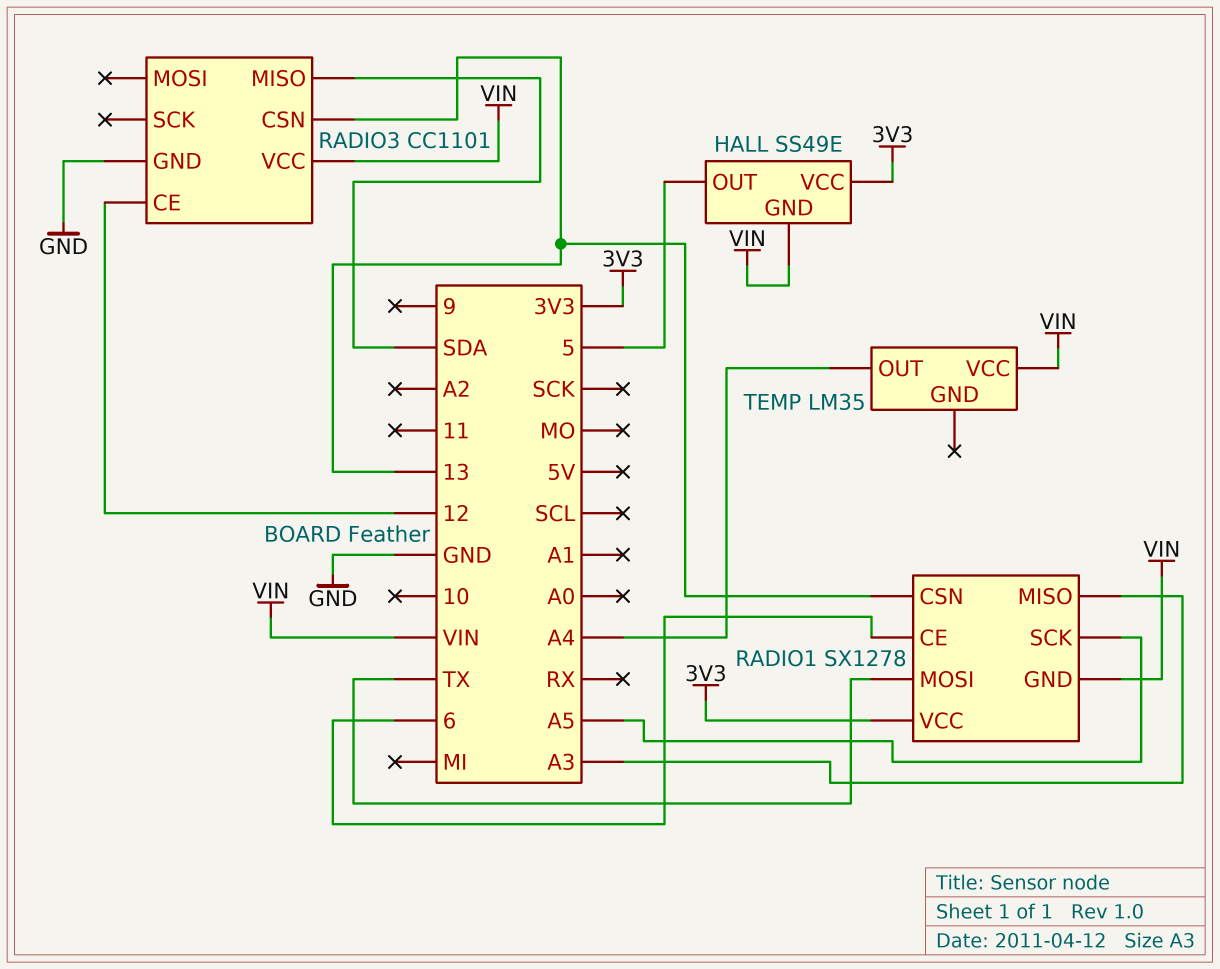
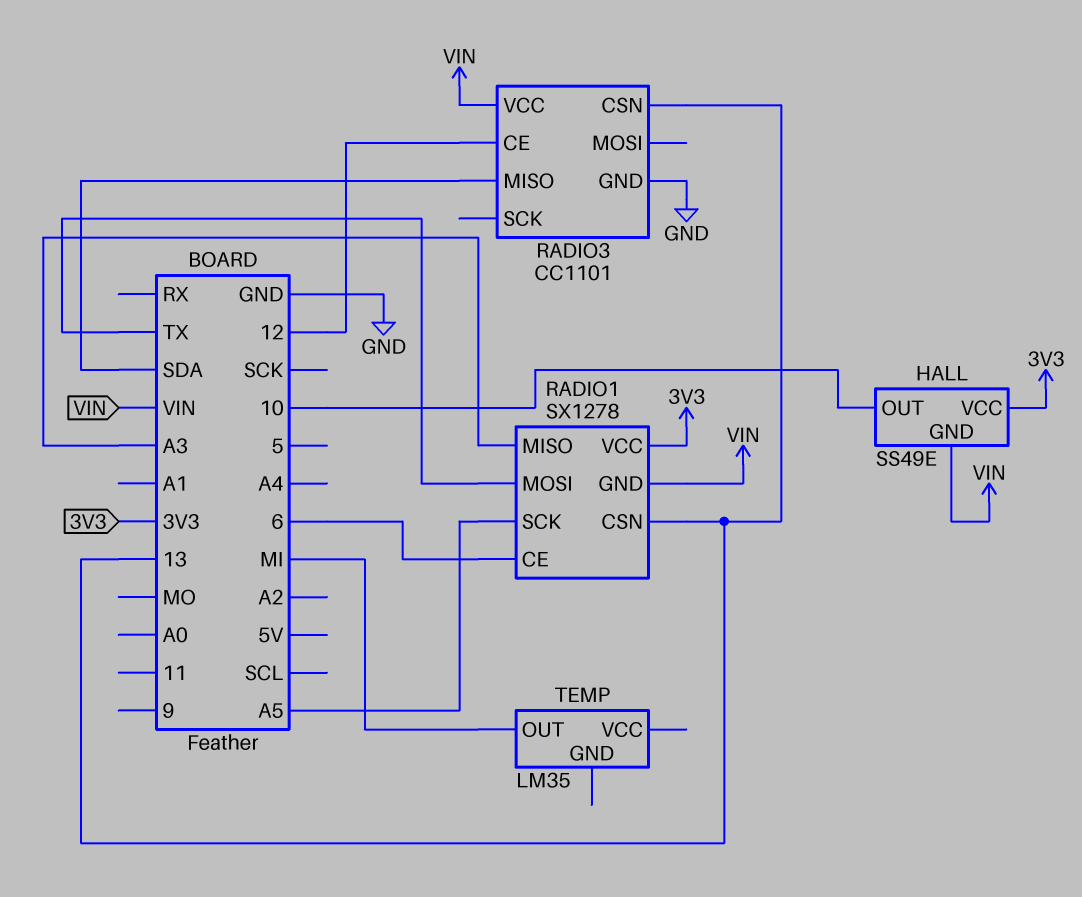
HALL pin OUT: 5 -> 10
TEMP pin OUT: A4 -> MI
TEMP pin VCC: VIN -> none

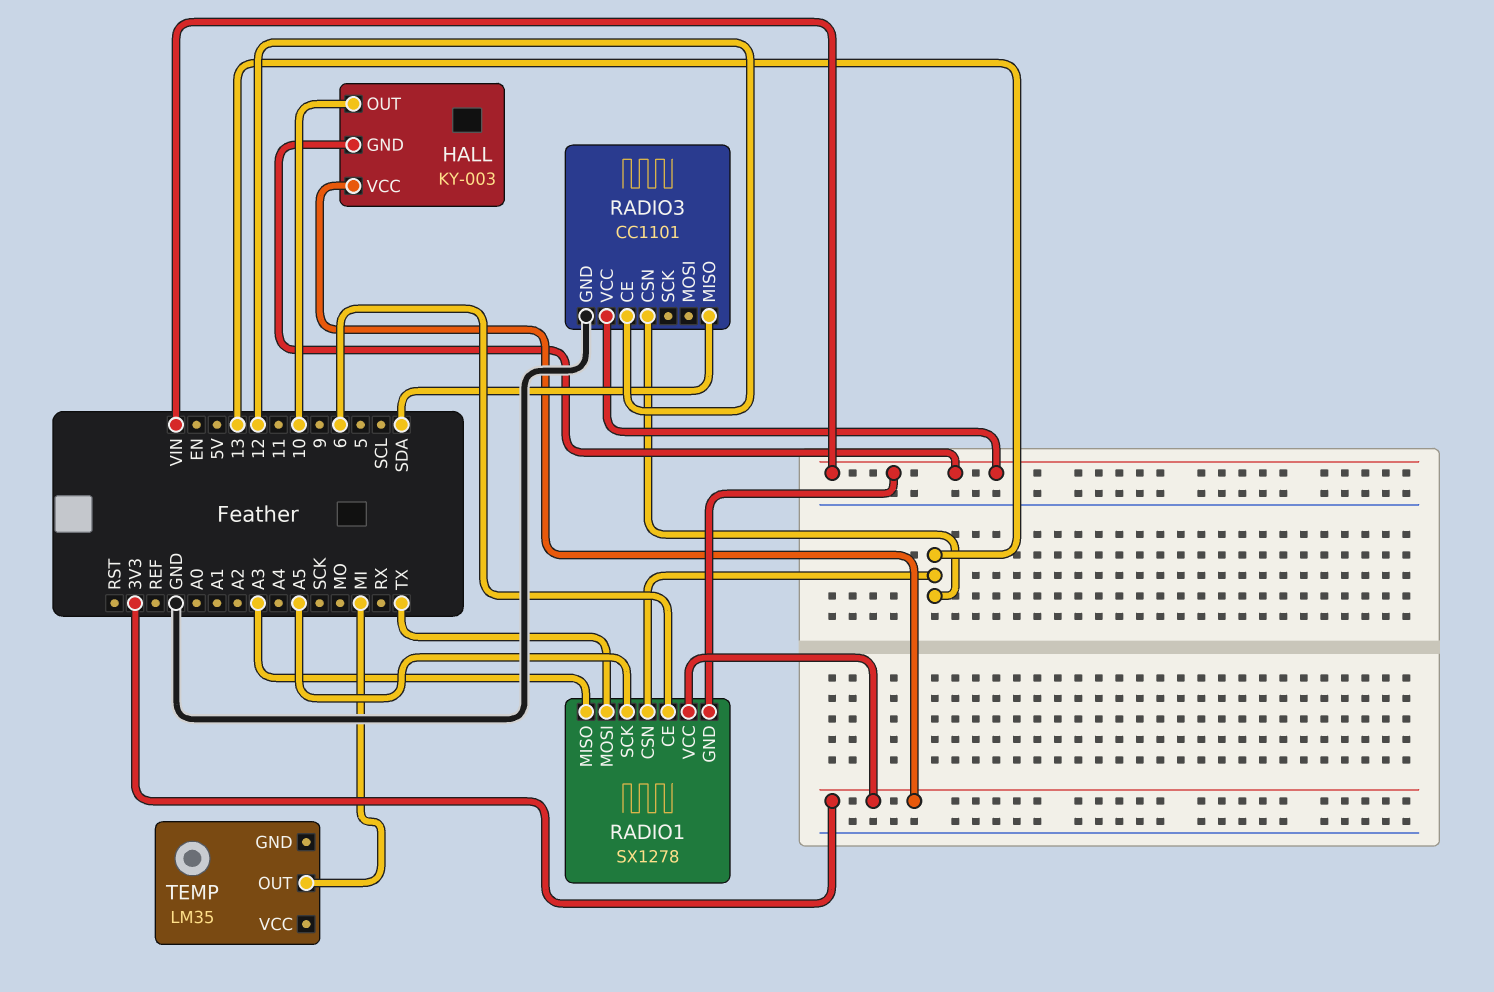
HALL: SS49E -> KY-003

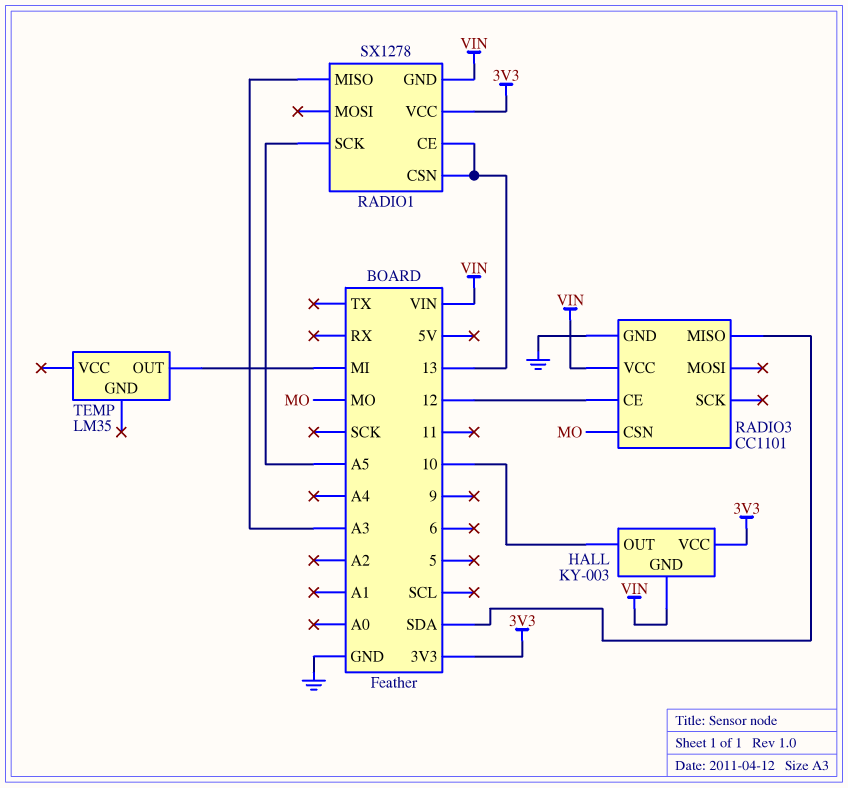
RADIO1 pin CE: 6 -> 13
RADIO1 pin MOSI: TX -> none
RADIO3 pin CSN: 13 -> MO

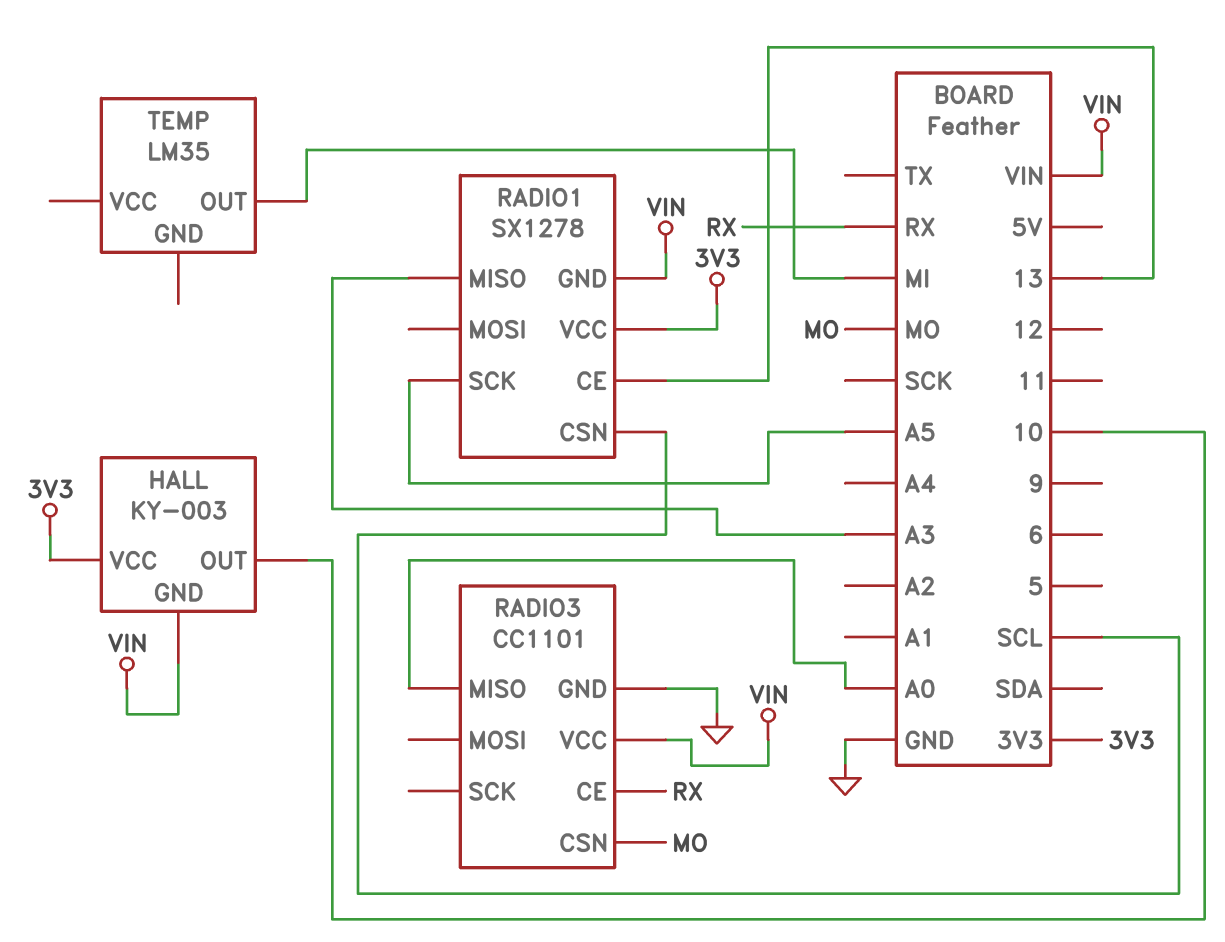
RADIO1 pin CSN: 13 -> SCL
RADIO3 pin CE: 12 -> RX
RADIO3 pin MISO: SDA -> A0

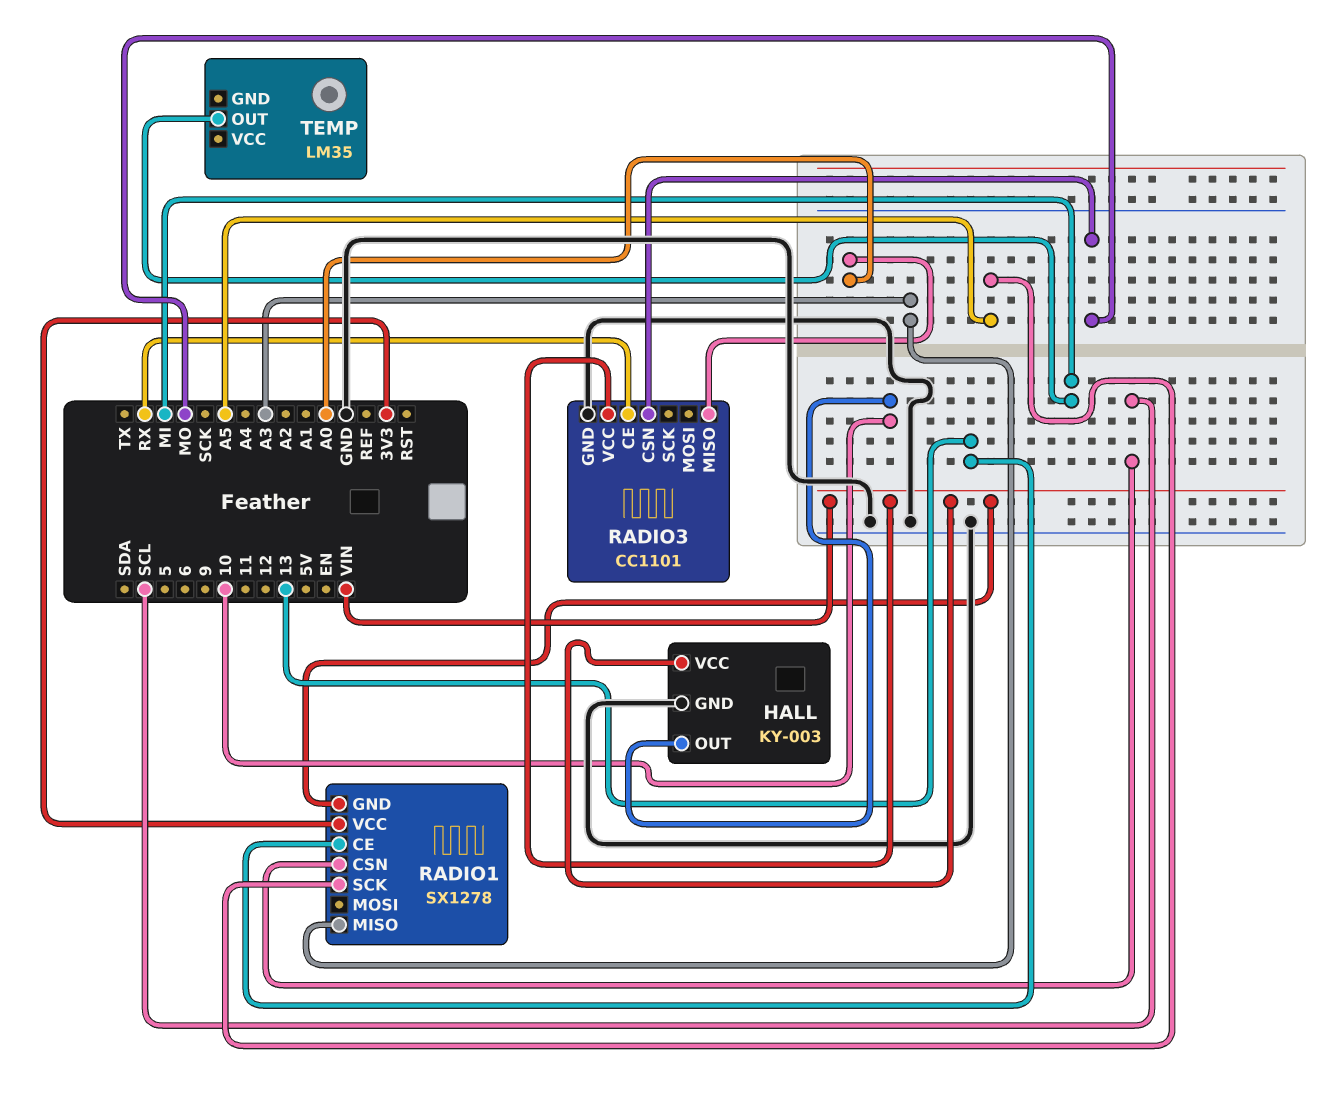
HALL pin GND: VIN -> GND
HALL pin VCC: 3V3 -> VIN

